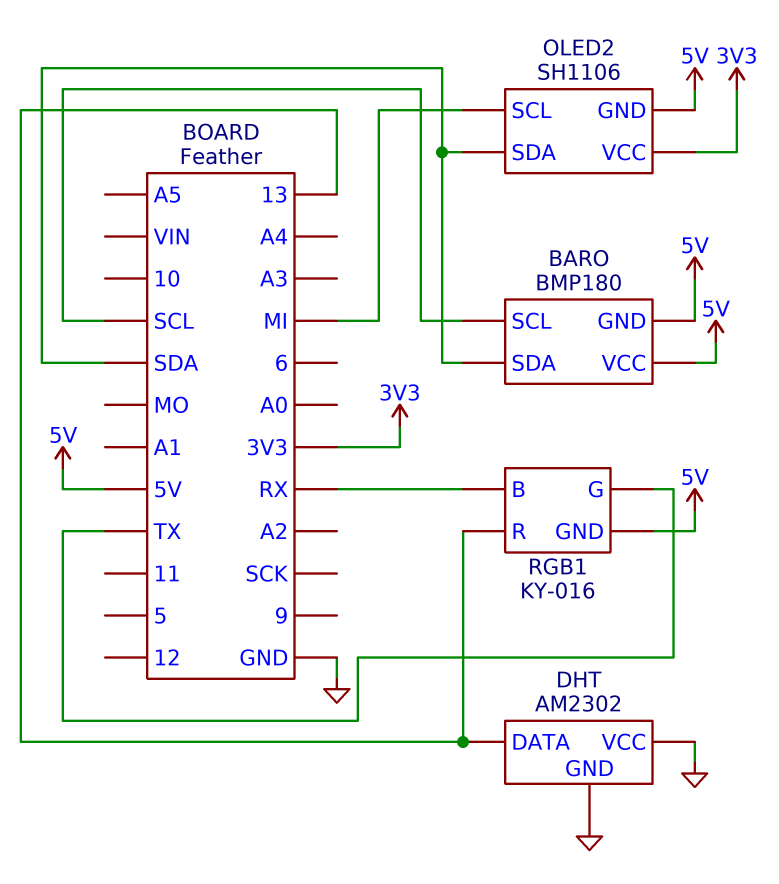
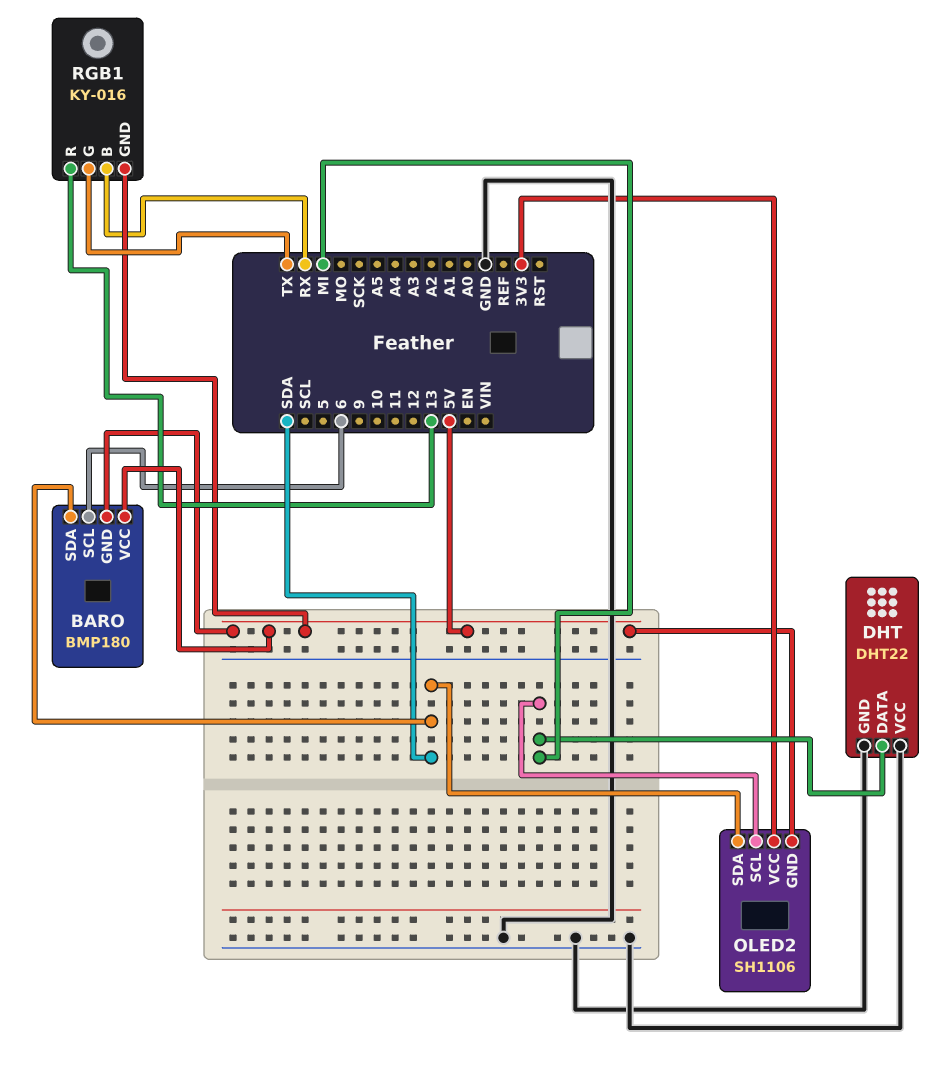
BARO pin SCL: SCL -> 6
DHT: AM2302 -> DHT22
DHT pin DATA: 13 -> MI

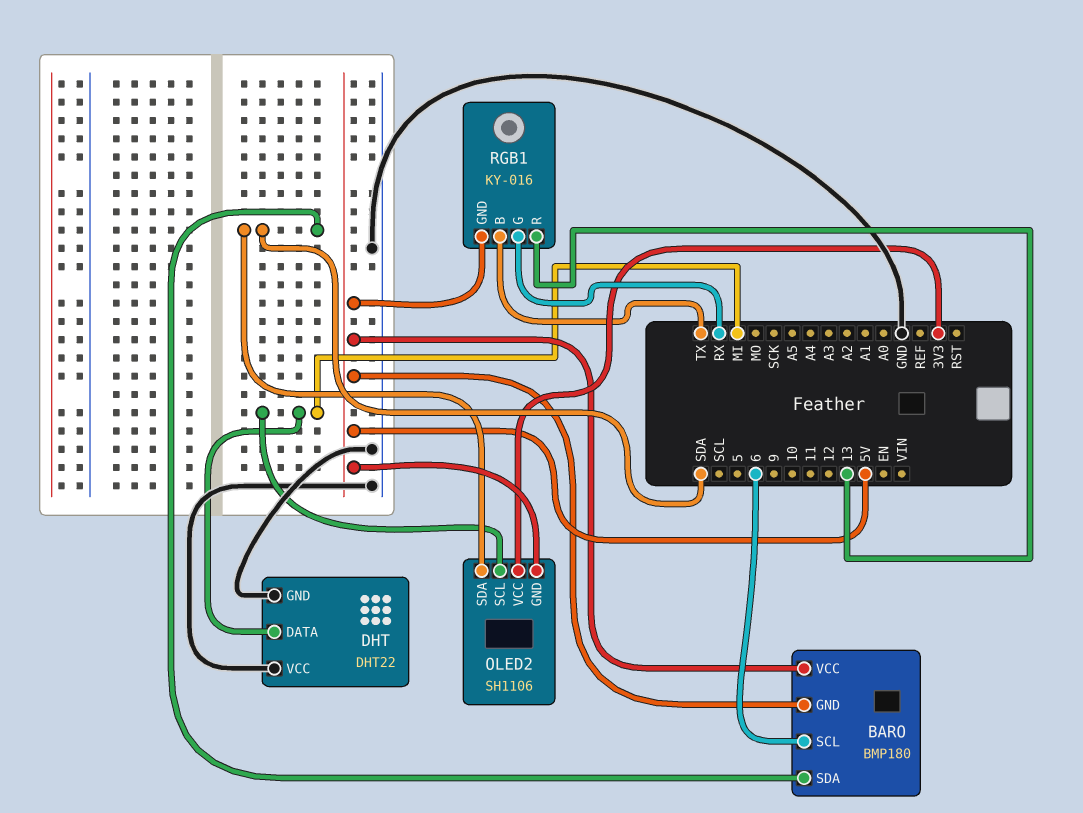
RGB1 pin B: RX -> TX
RGB1 pin G: TX -> RX

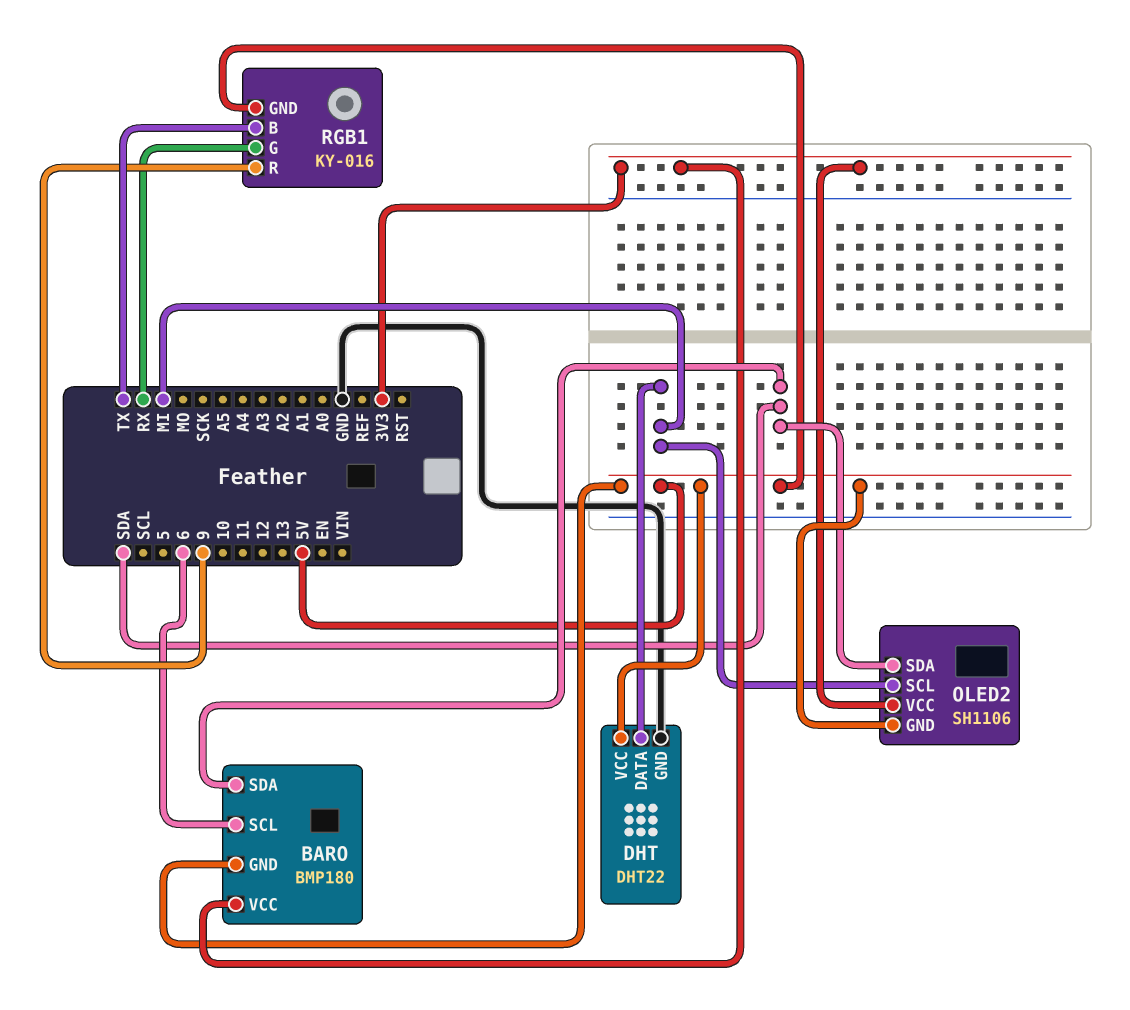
BARO pin VCC: 5V -> 3V3
DHT pin VCC: GND -> 5V
RGB1 pin R: 13 -> 9

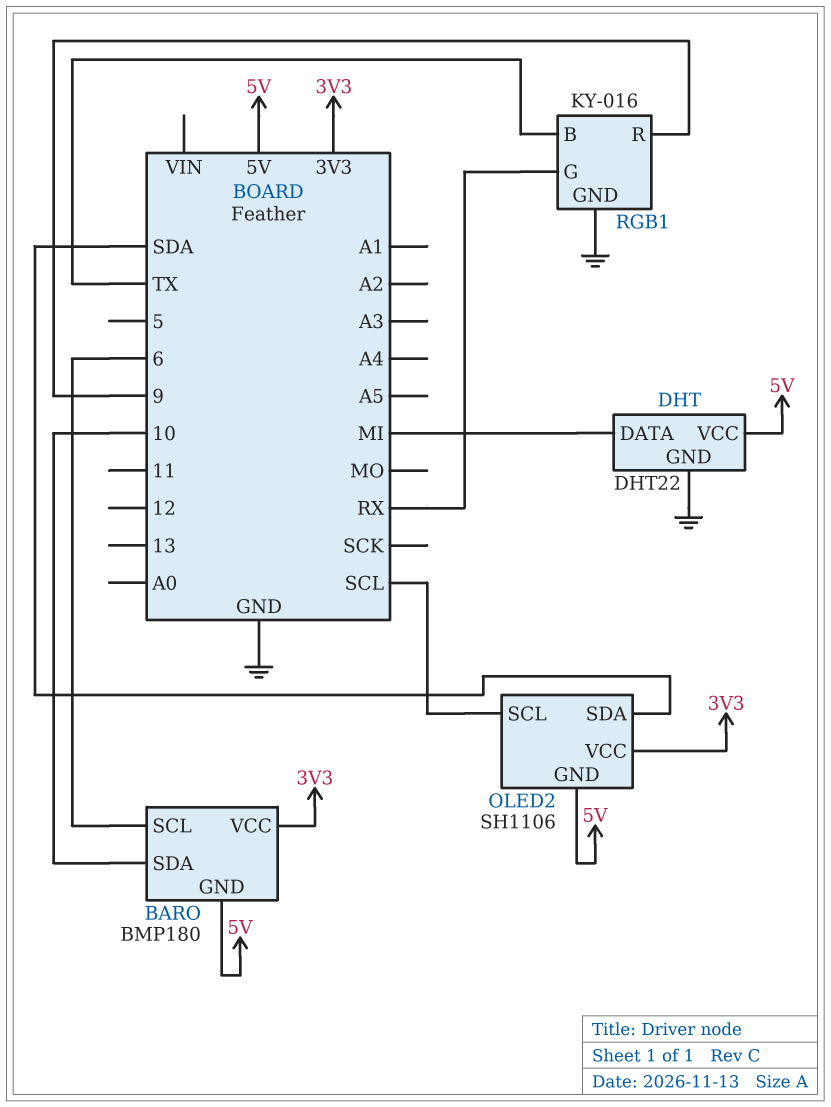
BARO pin SDA: SDA -> 10
OLED2 pin SCL: MI -> SCL
RGB1 pin GND: 5V -> GND

